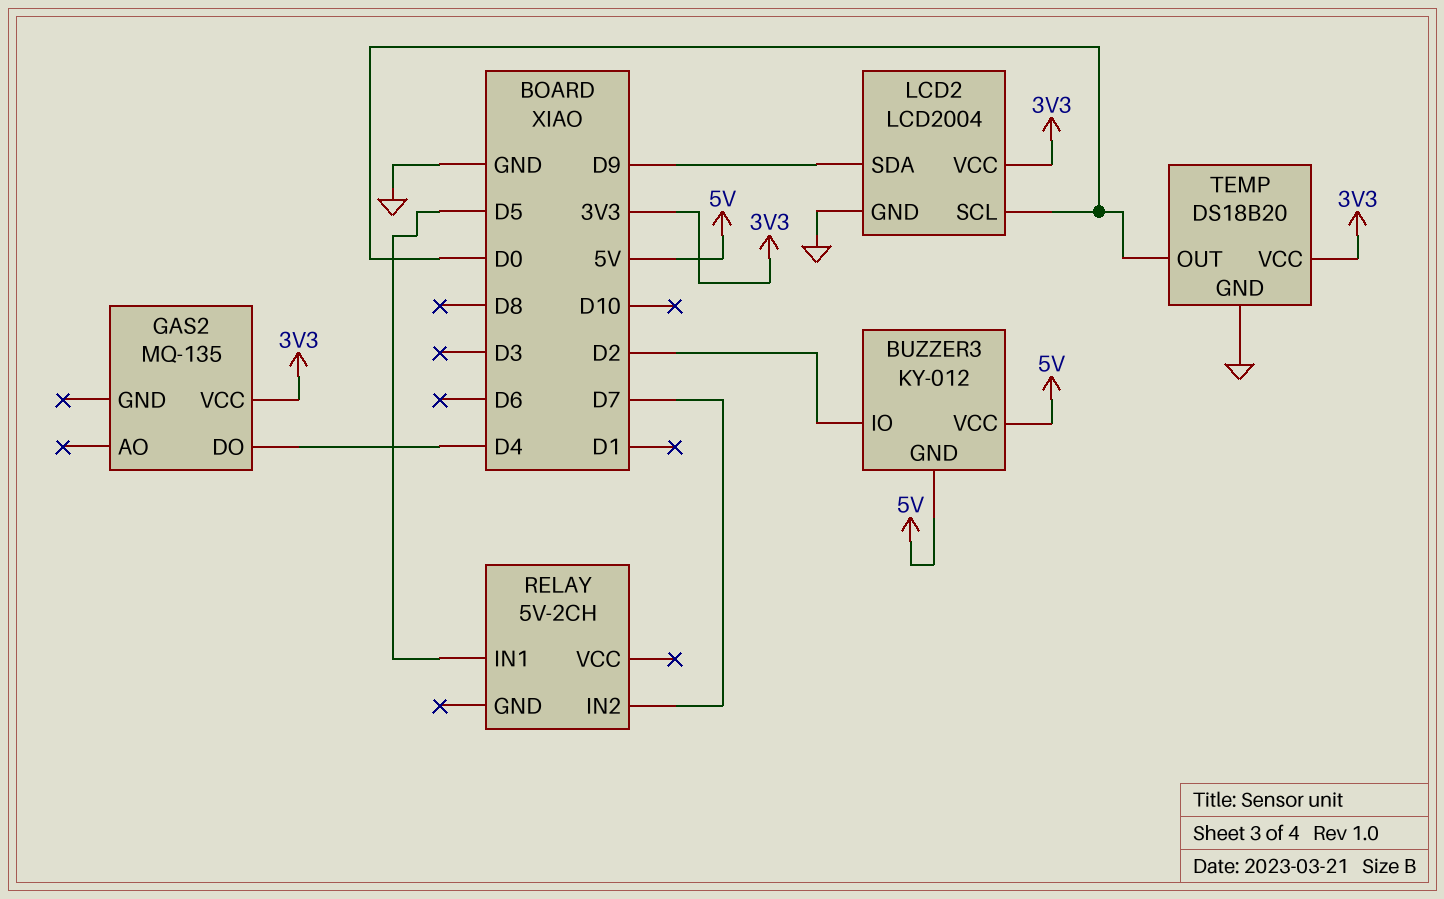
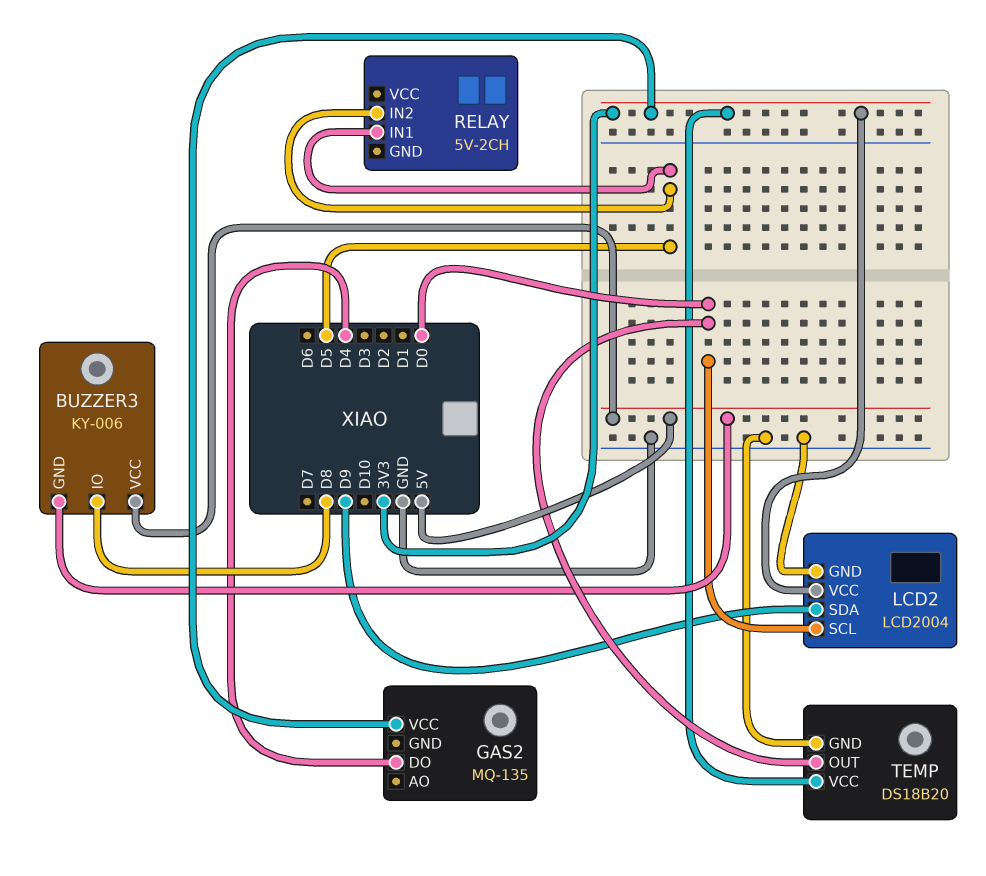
BUZZER3: KY-012 -> KY-006
BUZZER3 pin IO: D2 -> D8
RELAY pin IN2: D7 -> D5

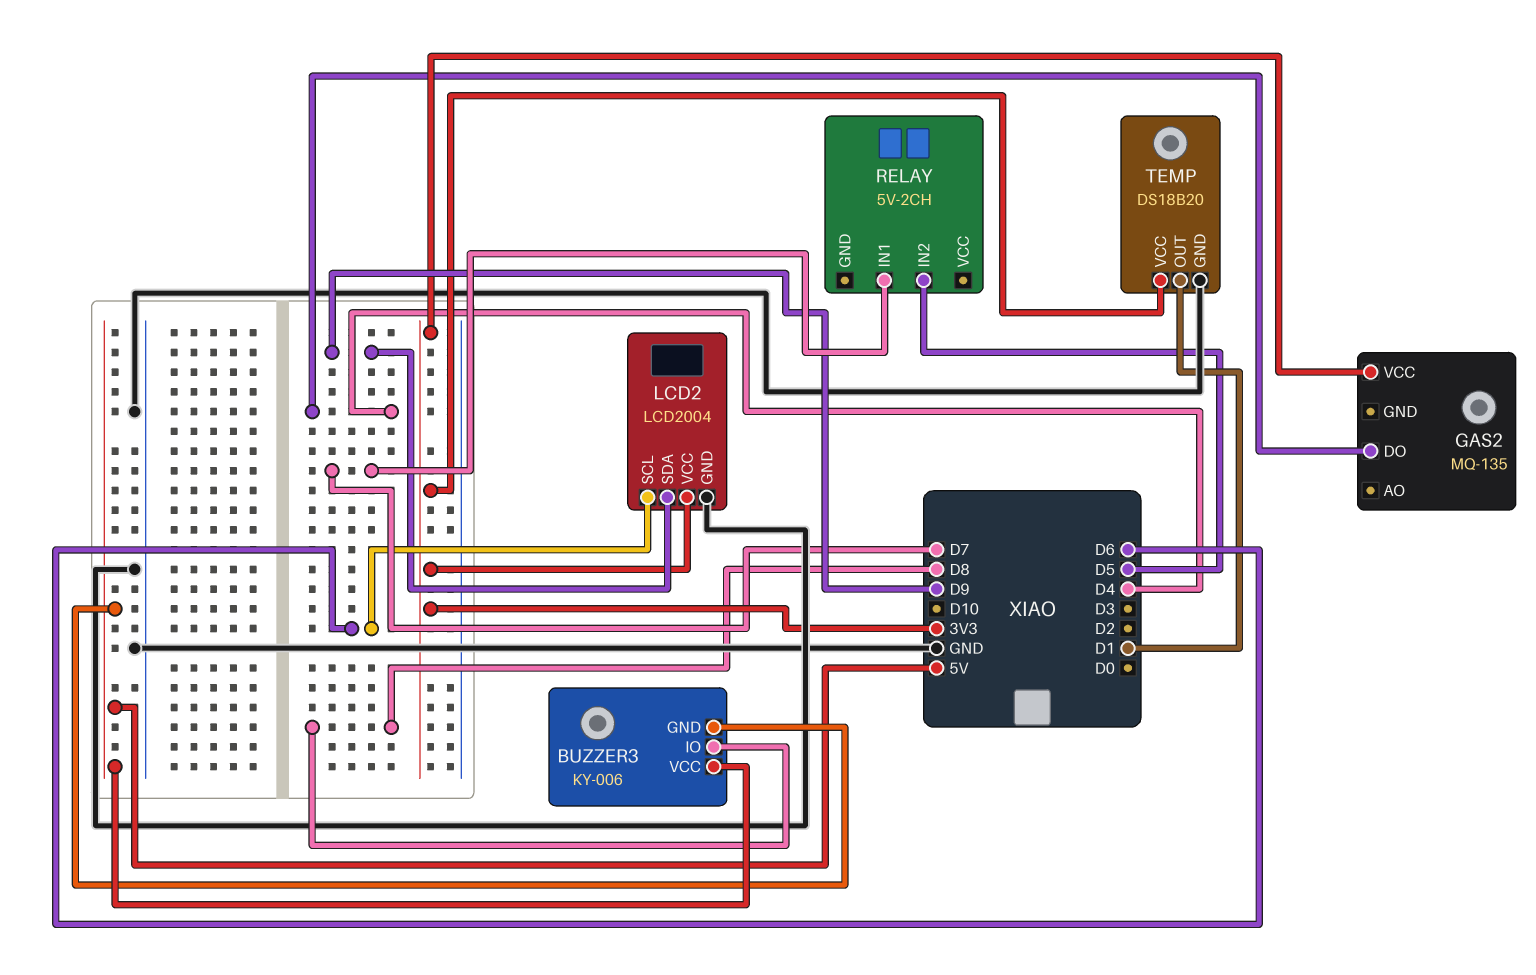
LCD2 pin SCL: D0 -> D6
RELAY pin IN1: D5 -> D7
TEMP pin OUT: D0 -> D1

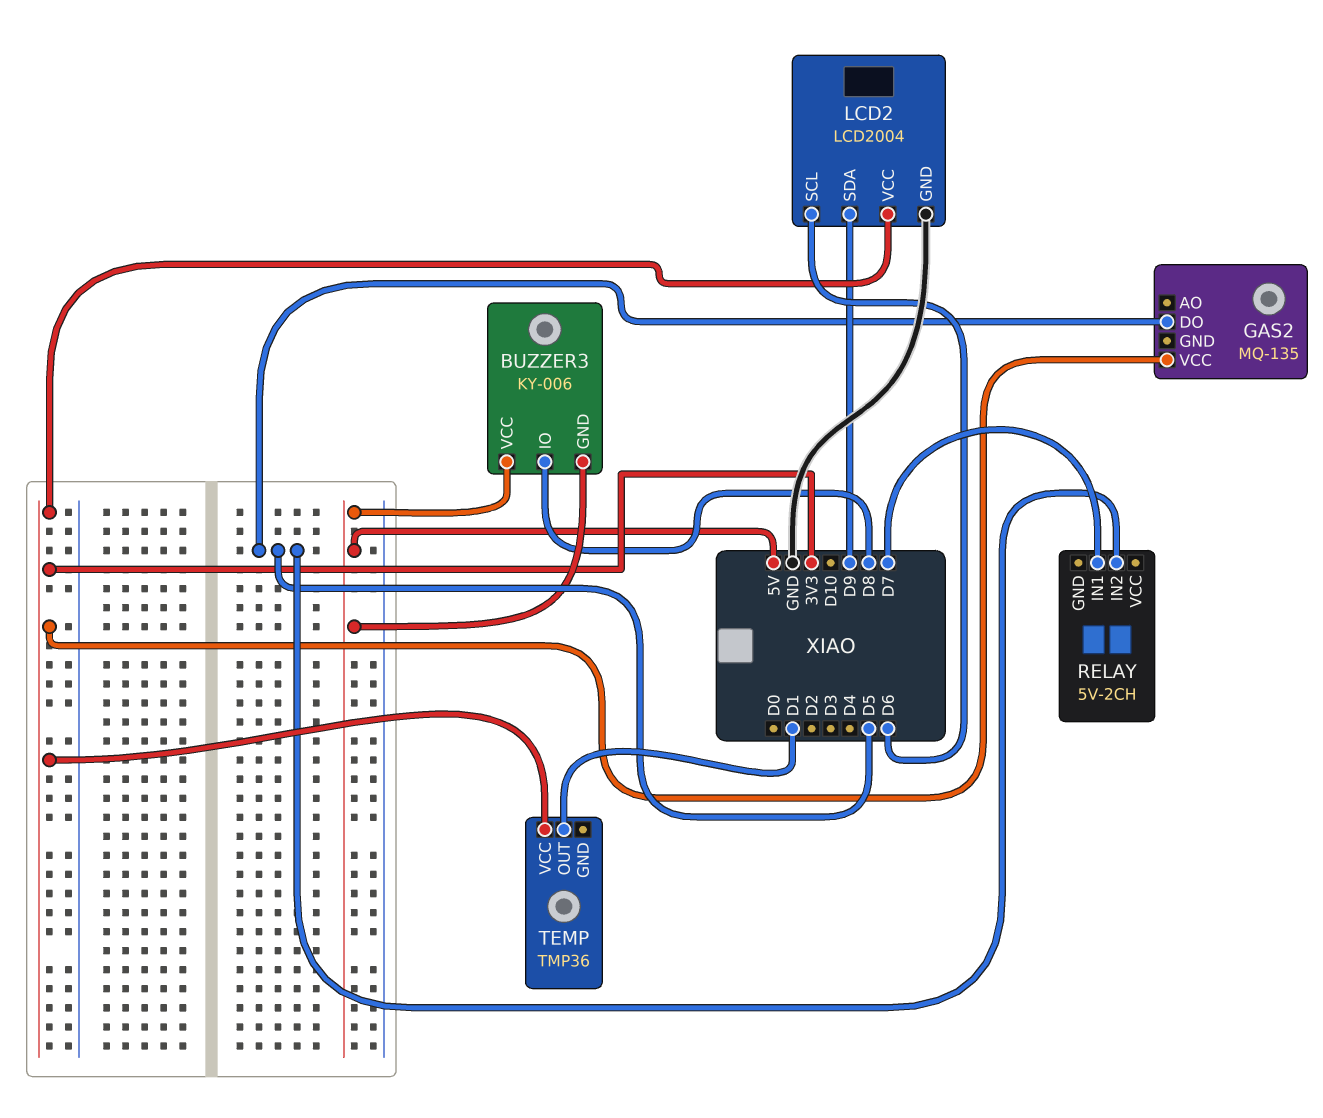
GAS2 pin DO: D4 -> D5
TEMP: DS18B20 -> TMP36
TEMP pin GND: GND -> none

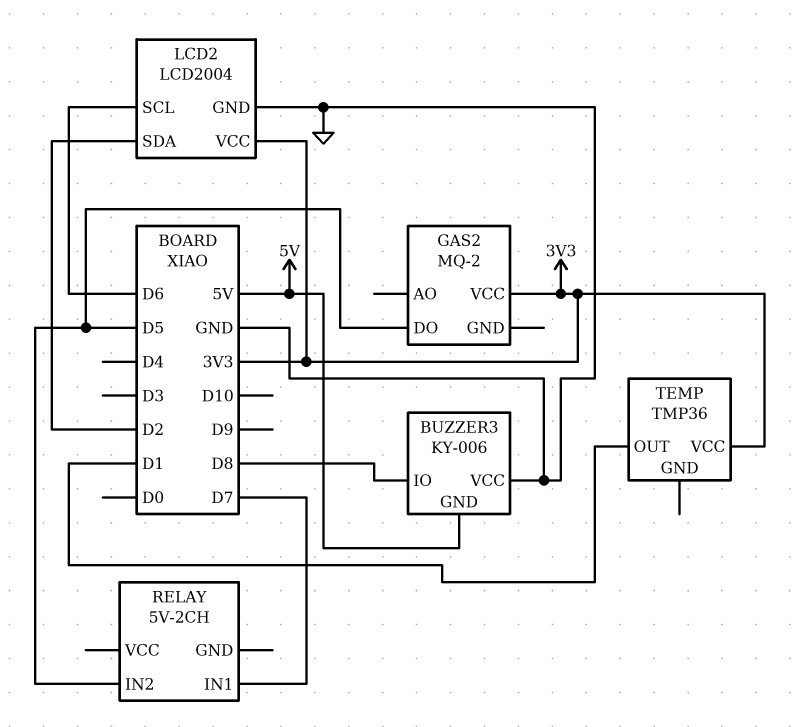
BUZZER3 pin VCC: 5V -> GND
GAS2: MQ-135 -> MQ-2
LCD2 pin SDA: D9 -> D2

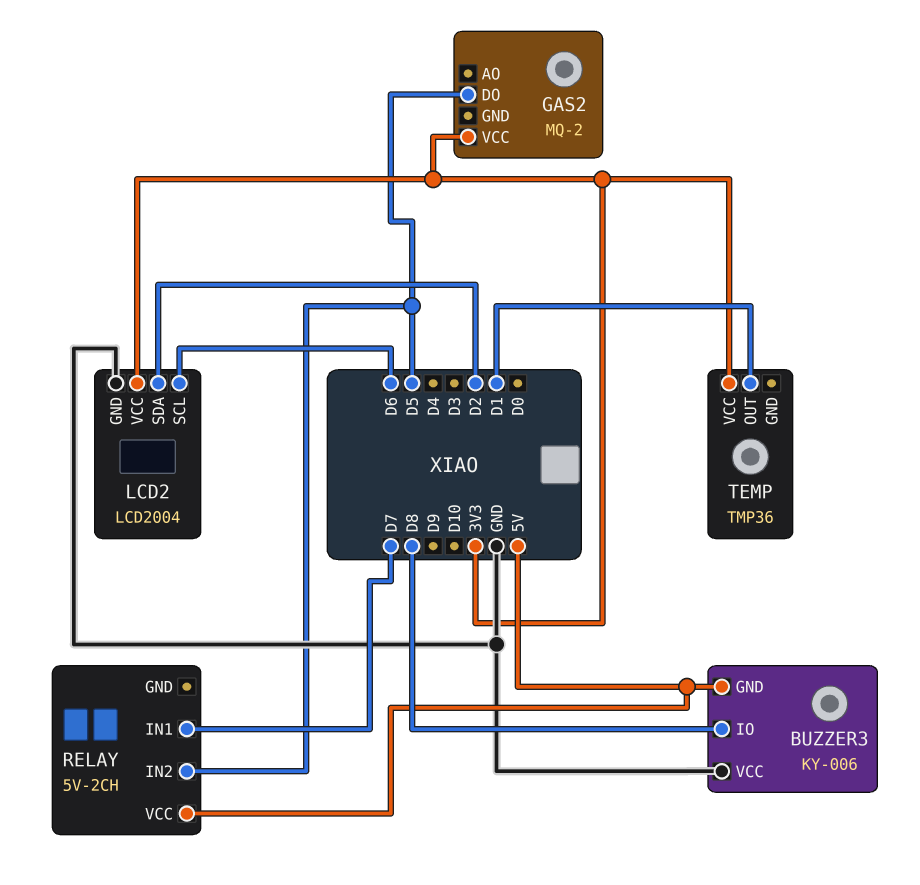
RELAY pin VCC: none -> 5V

